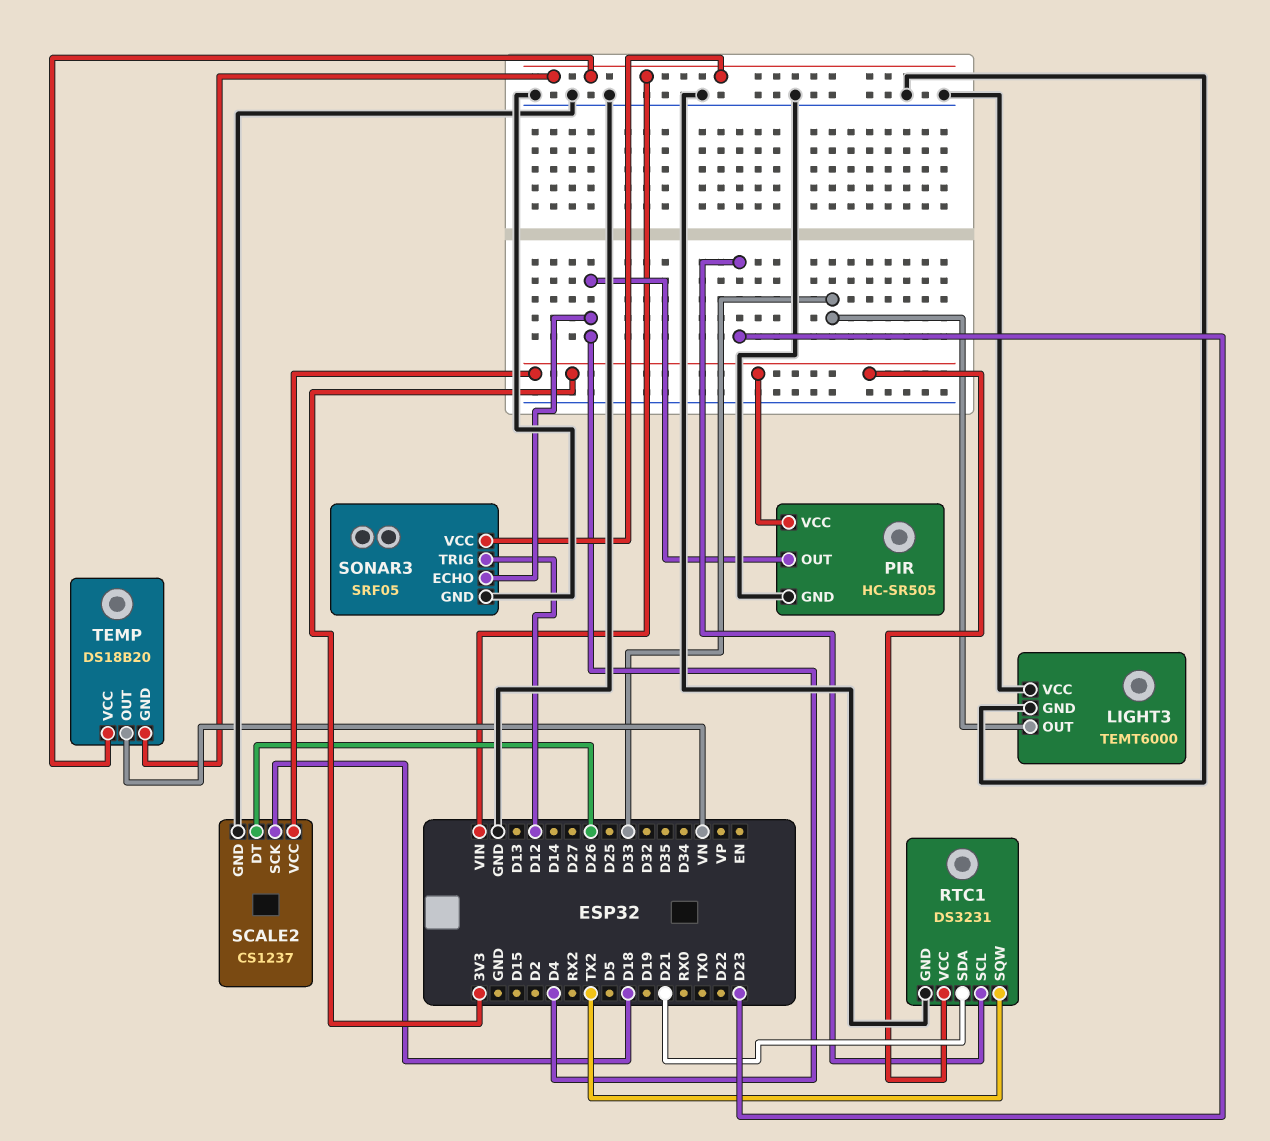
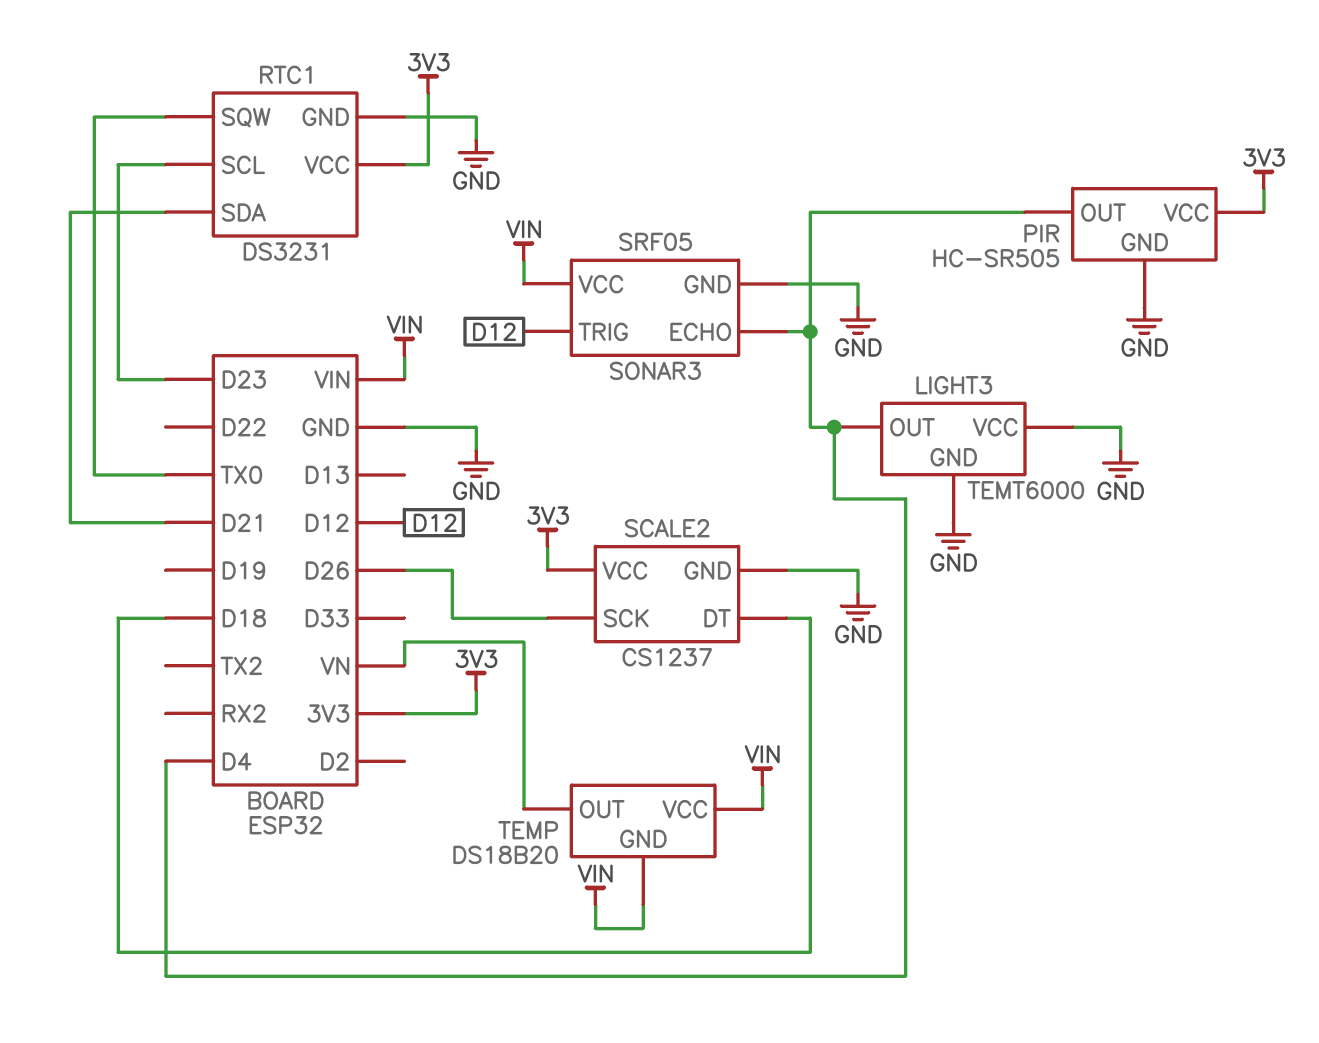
LIGHT3 pin OUT: D33 -> D4
RTC1 pin SQW: TX2 -> TX0
SCALE2 pin DT: D26 -> D18
SCALE2 pin SCK: D18 -> D26

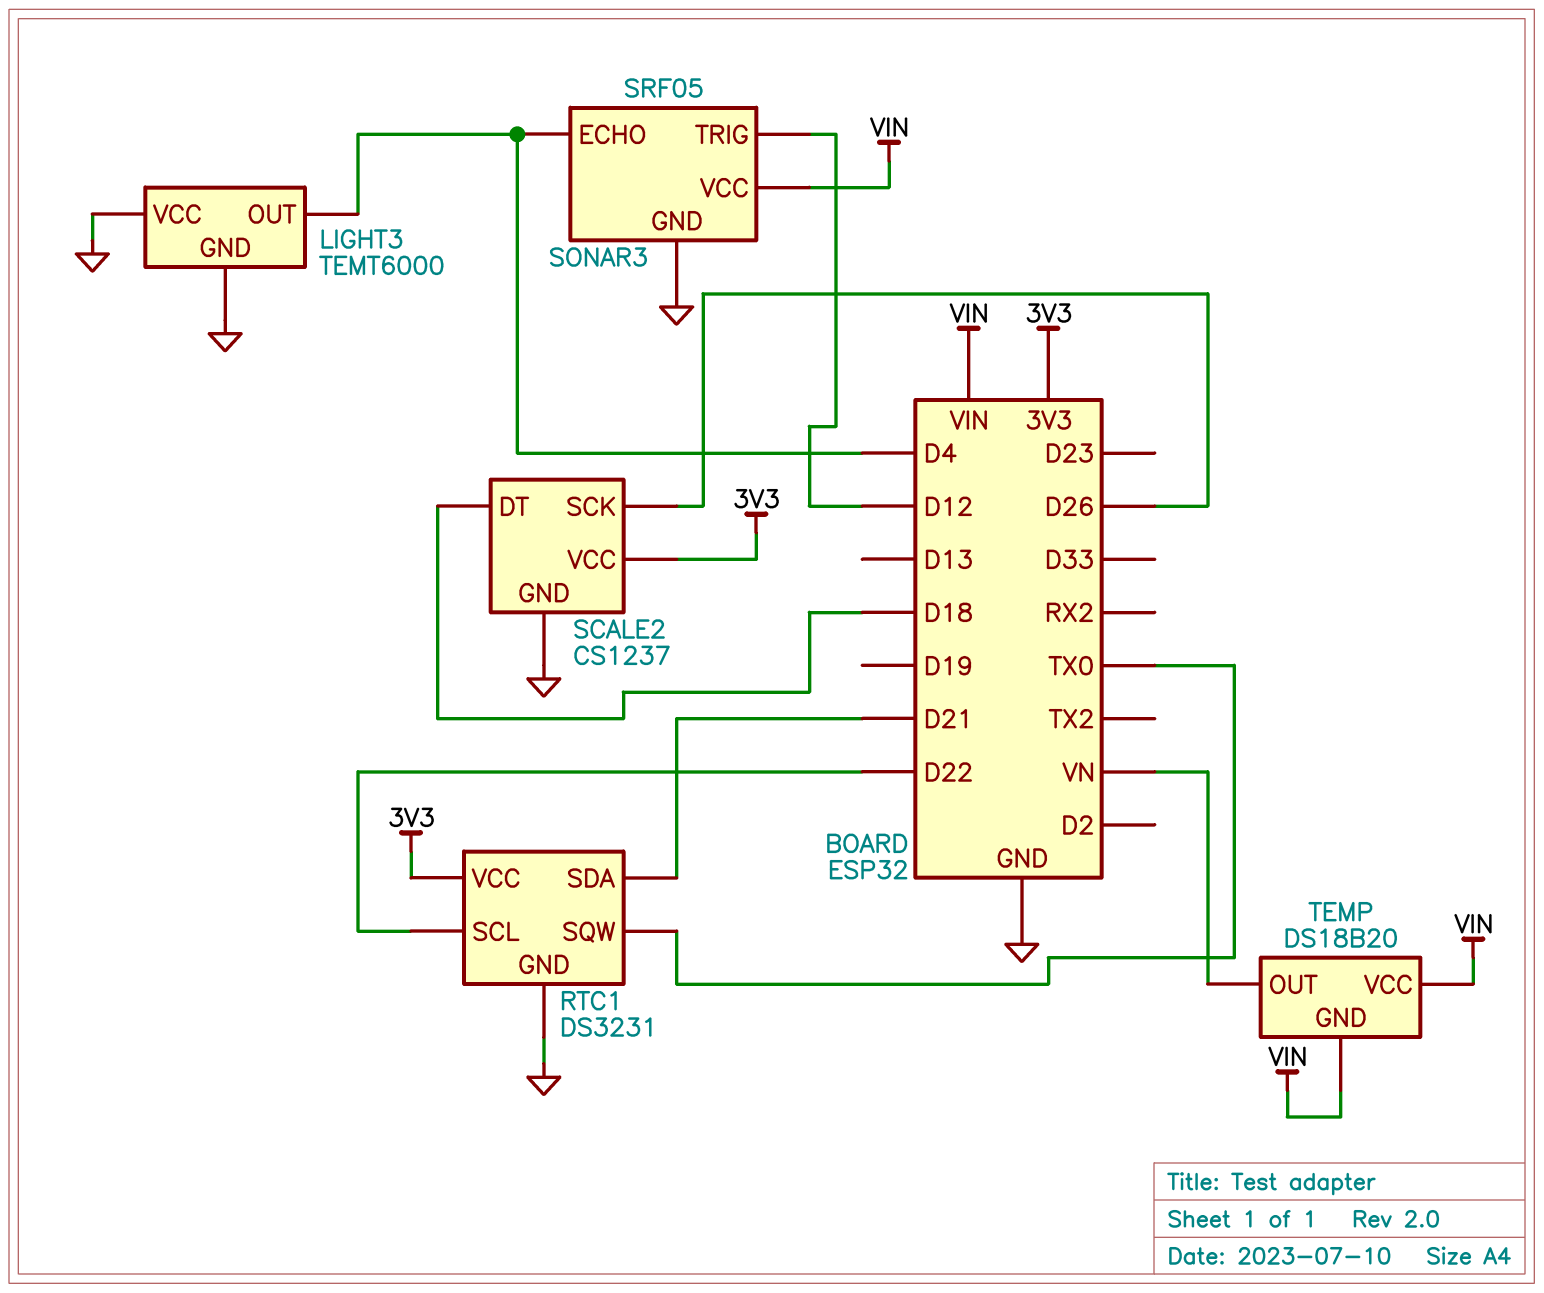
PIR: HC-SR505 -> none
PIR pin GND: GND -> none
PIR pin OUT: D4 -> none
PIR pin VCC: 3V3 -> none
RTC1 pin SCL: D23 -> D22

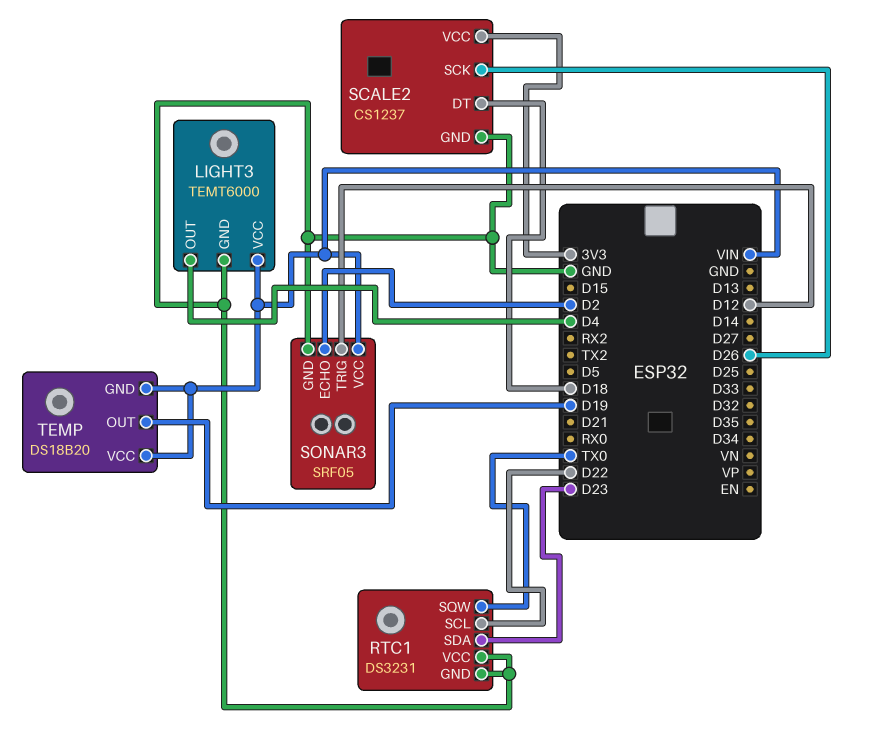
LIGHT3 pin VCC: GND -> VIN
RTC1 pin SDA: D21 -> D23
RTC1 pin VCC: 3V3 -> GND
SONAR3 pin ECHO: D4 -> D2
TEMP pin OUT: VN -> D19

